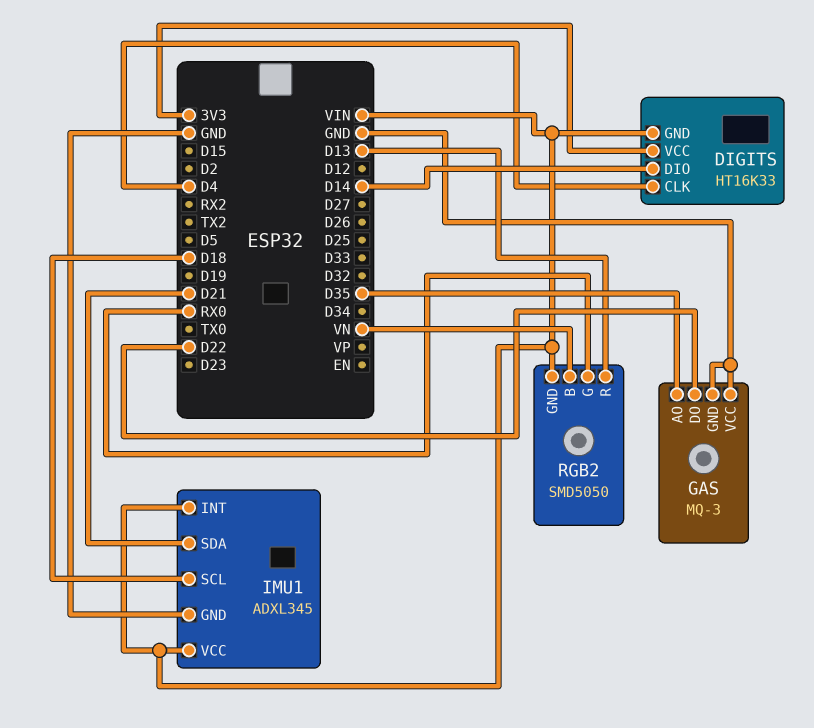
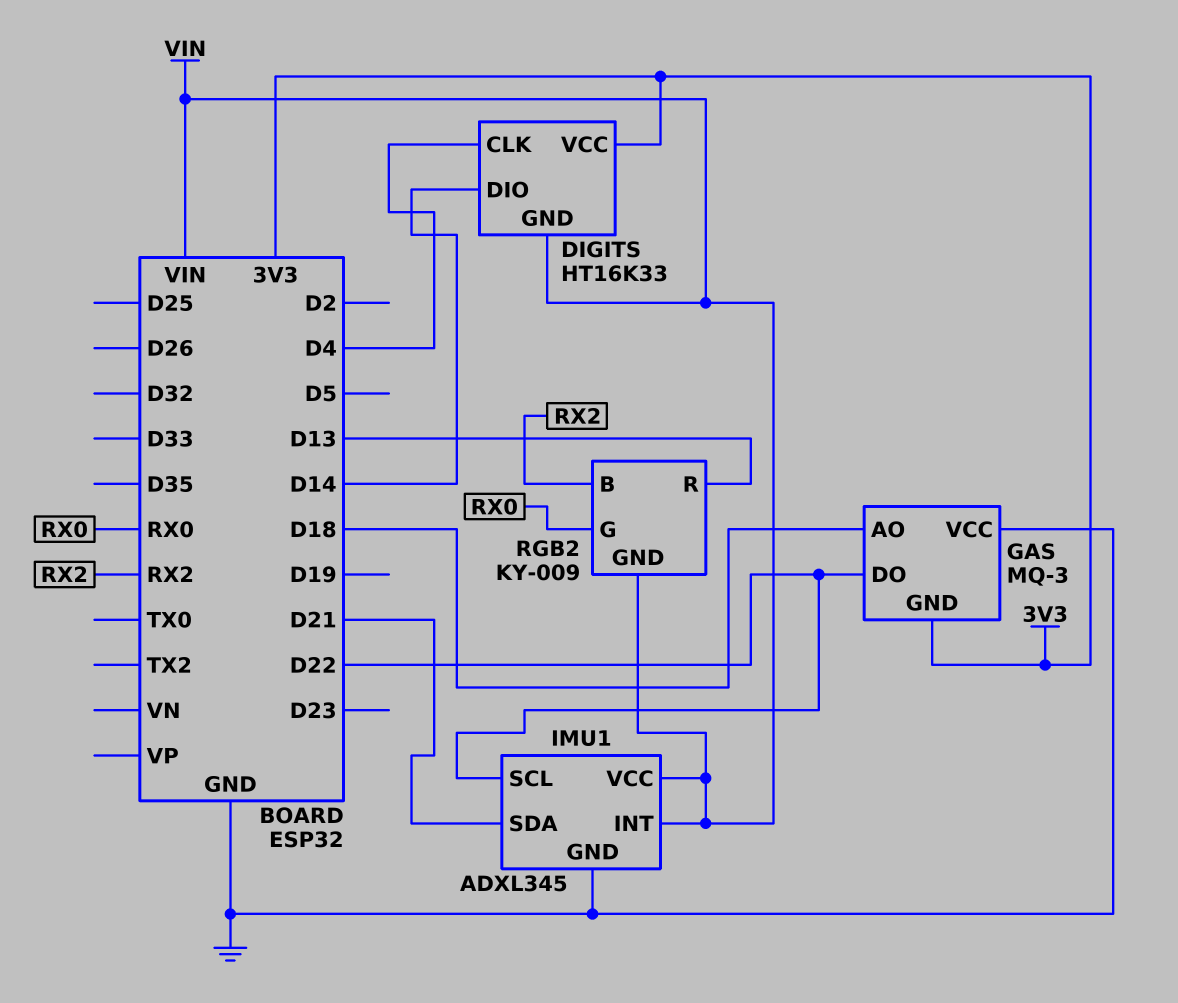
GAS pin AO: D35 -> D18
GAS pin GND: GND -> 3V3
IMU1 pin SCL: D18 -> D22
RGB2: SMD5050 -> KY-009
RGB2 pin B: VN -> RX2

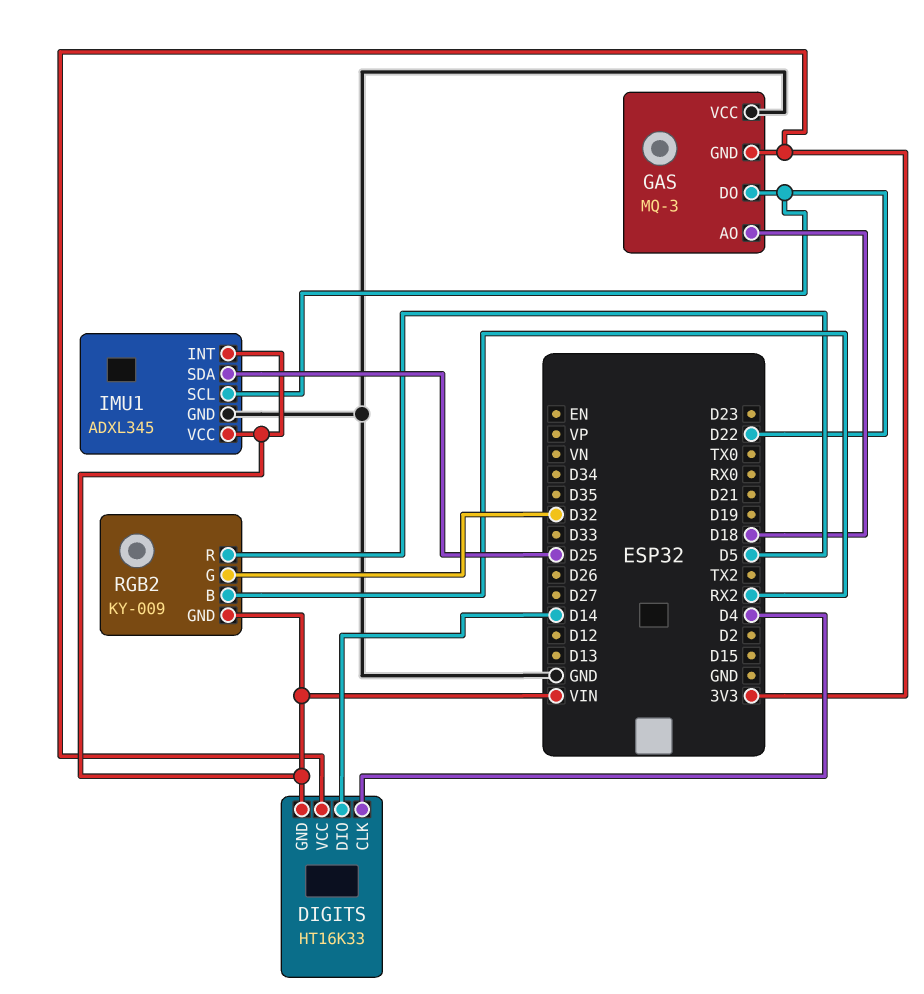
IMU1 pin SDA: D21 -> D25
RGB2 pin G: RX0 -> D32
RGB2 pin R: D13 -> D5

